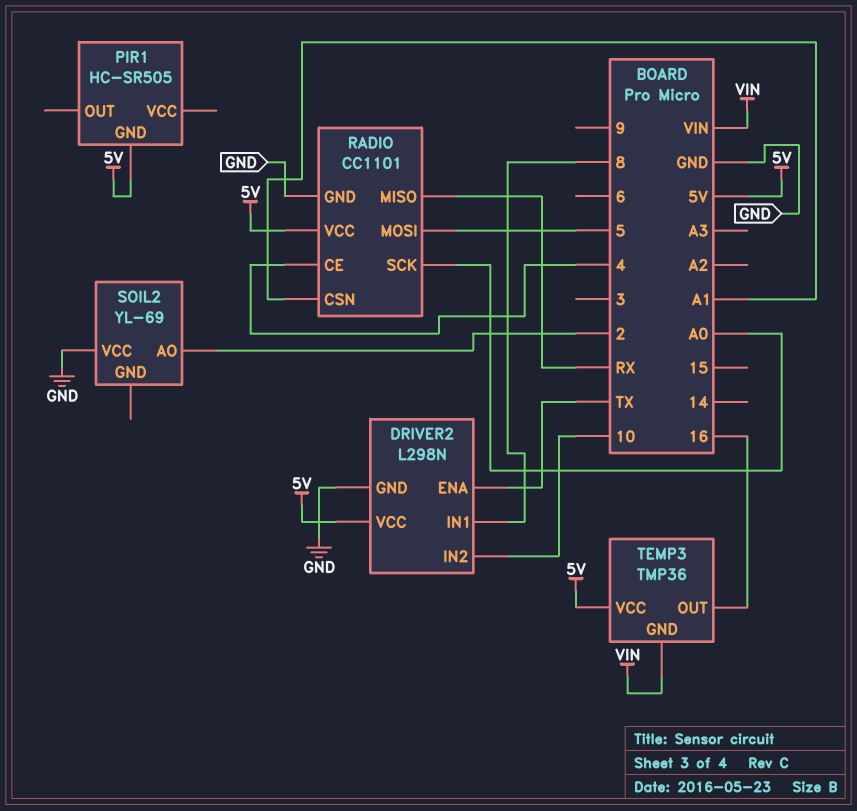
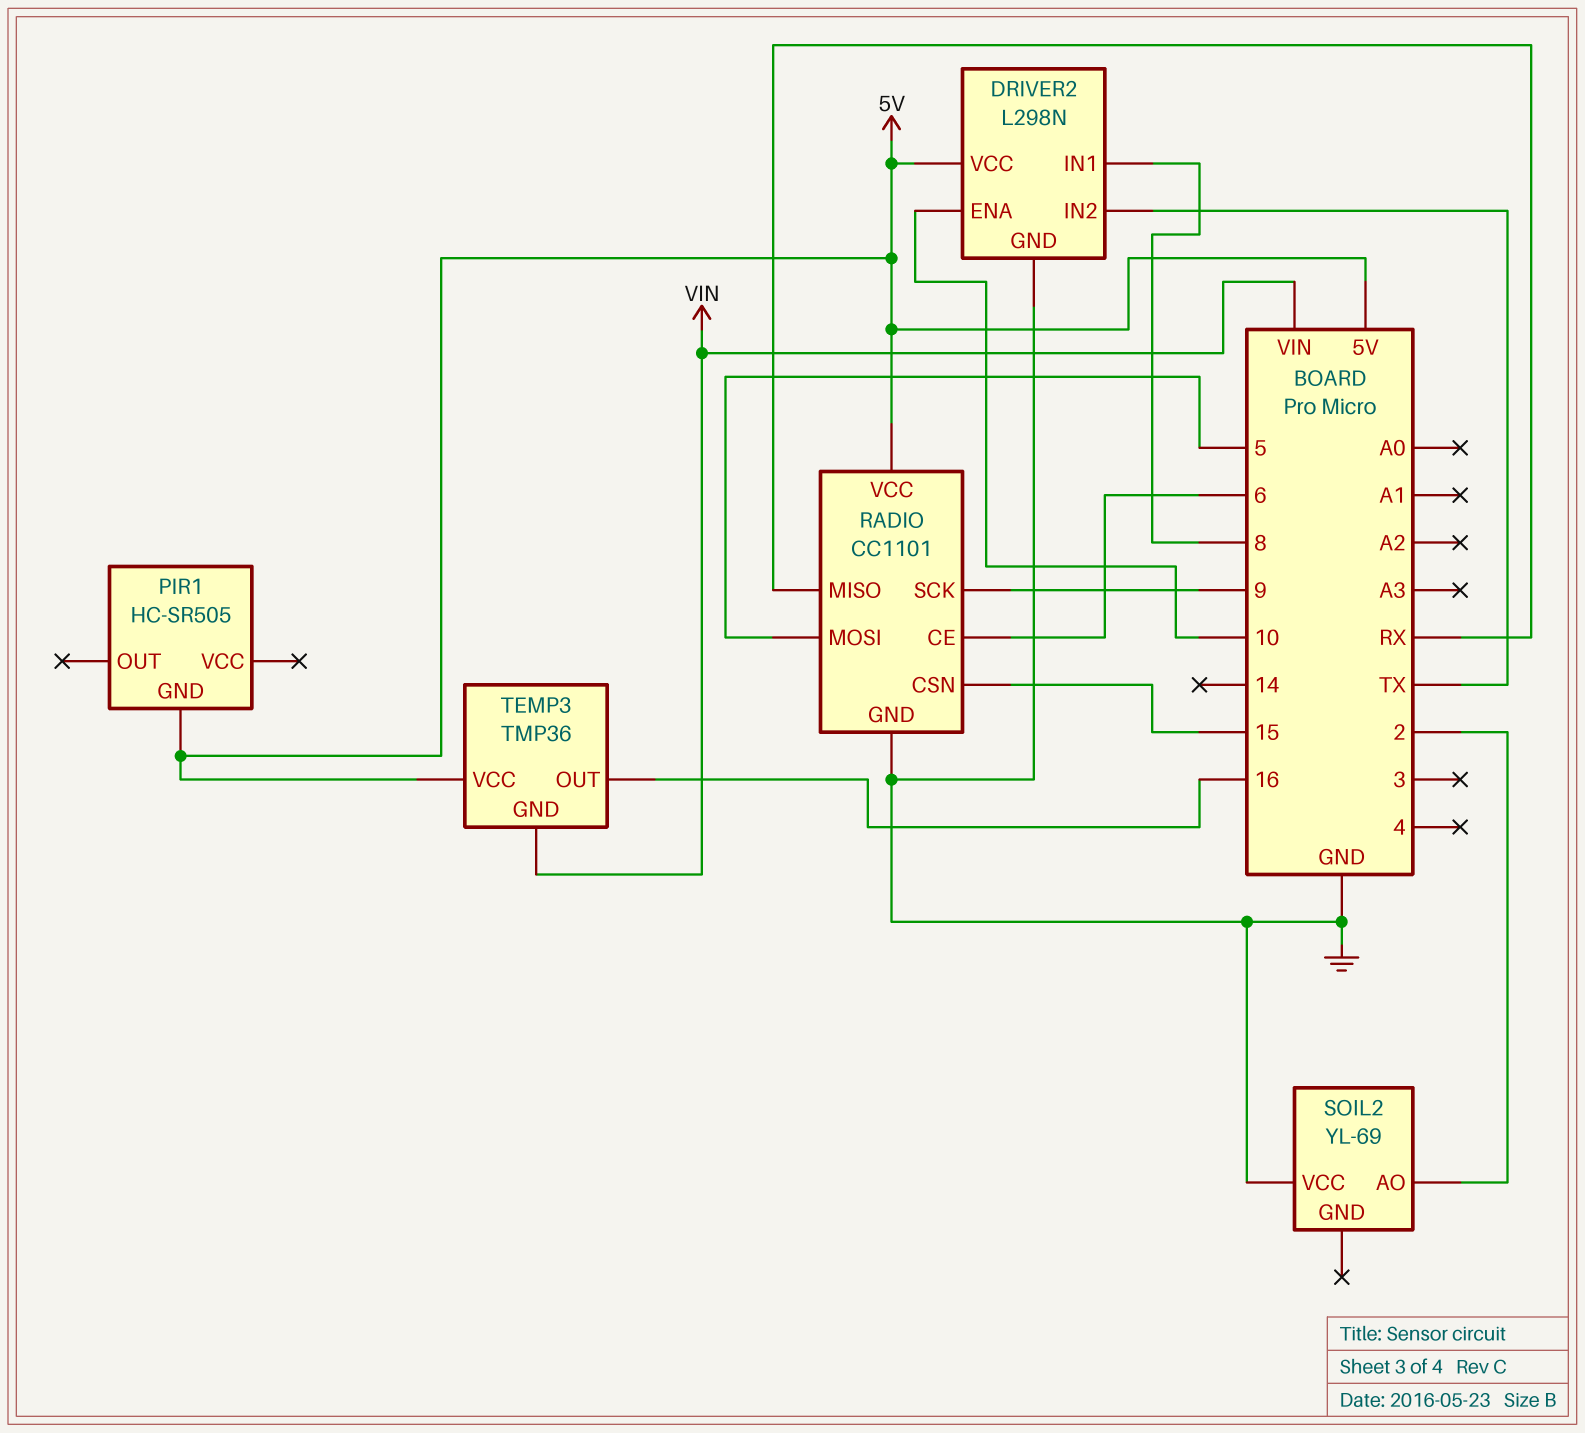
DRIVER2 pin ENA: TX -> 10
DRIVER2 pin IN2: 10 -> TX
RADIO pin CE: 4 -> 6
RADIO pin CSN: A1 -> 15
RADIO pin SCK: A0 -> 9

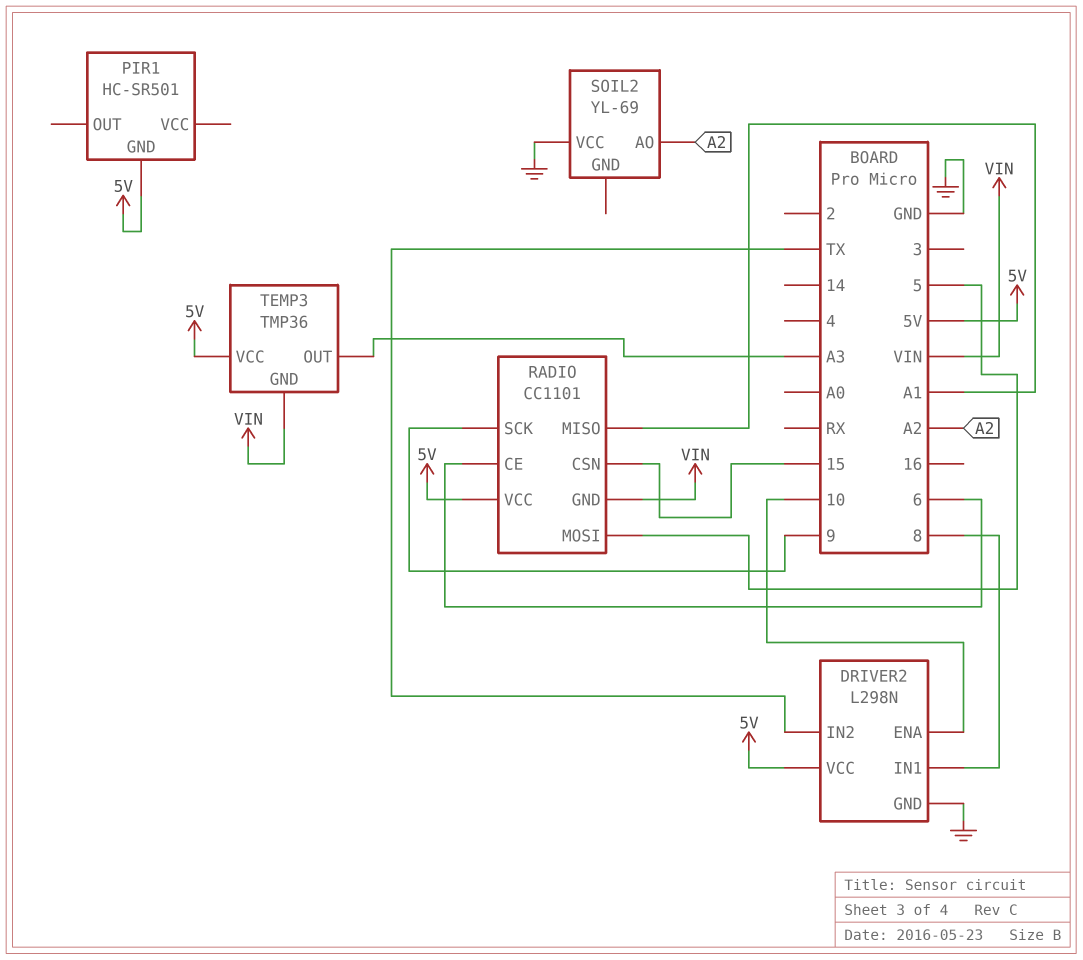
PIR1: HC-SR505 -> HC-SR501
RADIO pin GND: GND -> VIN
RADIO pin MISO: RX -> A1
SOIL2 pin AO: 2 -> A2
TEMP3 pin OUT: 16 -> A3

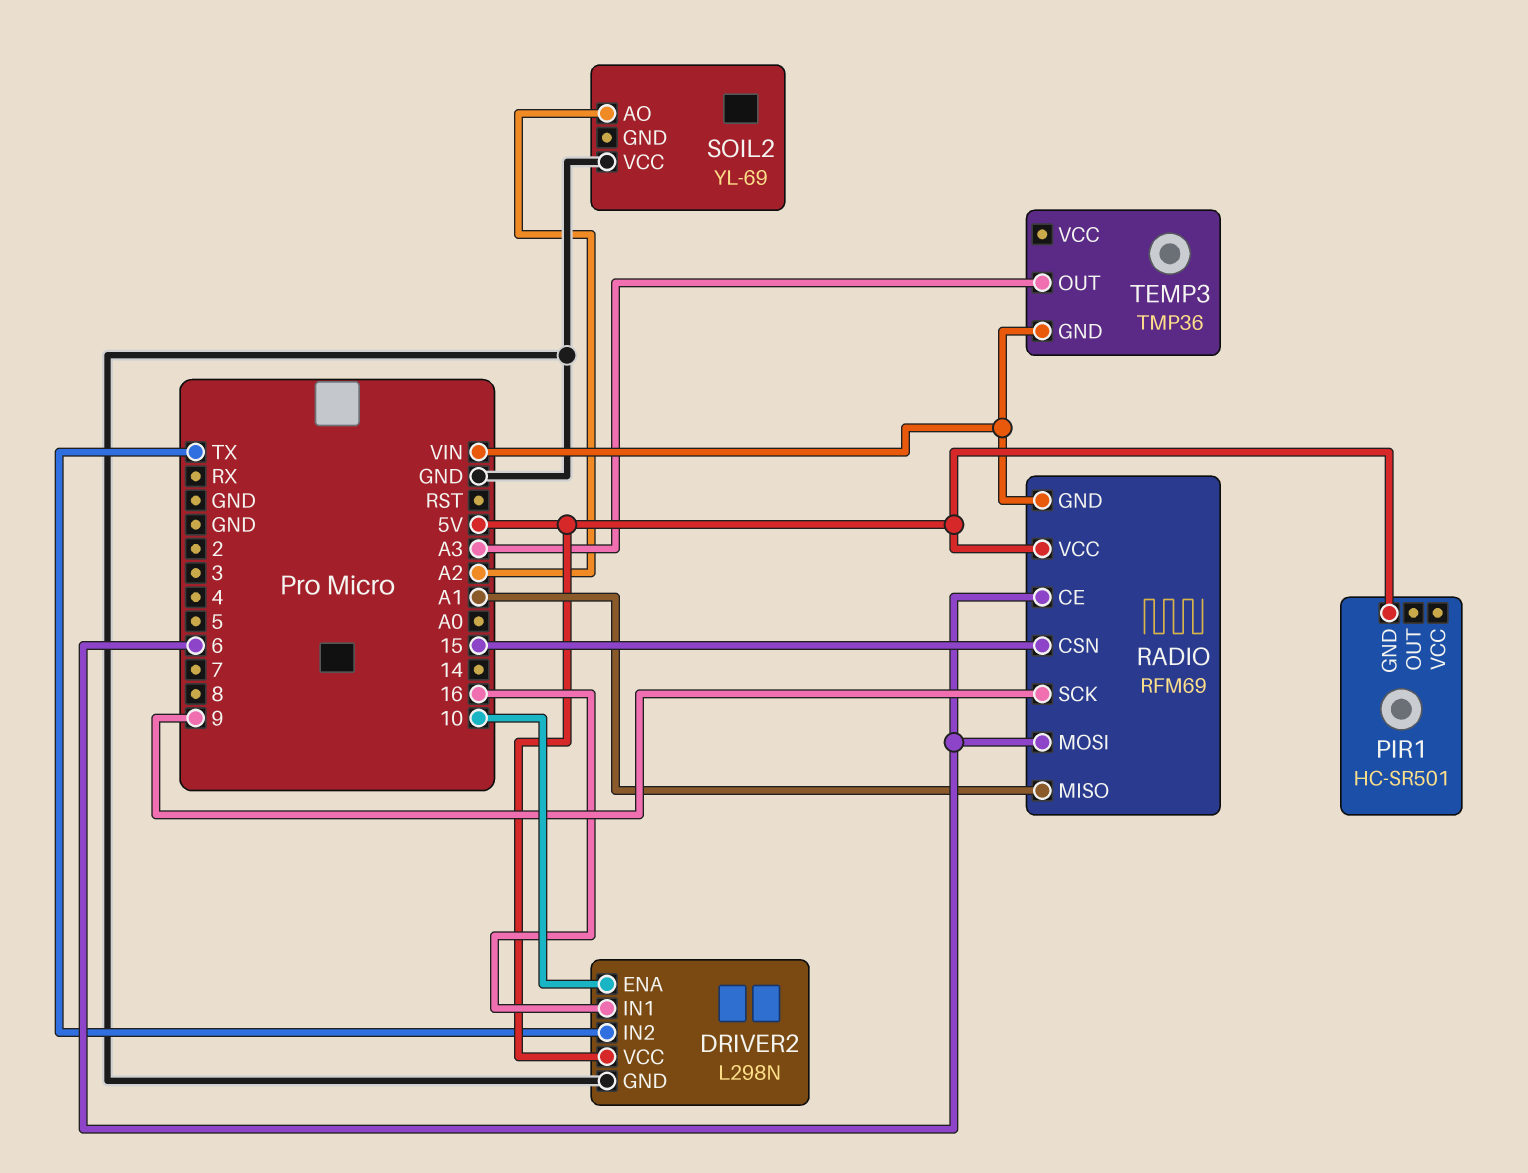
DRIVER2 pin IN1: 8 -> 16
RADIO: CC1101 -> RFM69
RADIO pin MOSI: 5 -> 6
TEMP3 pin VCC: 5V -> none

